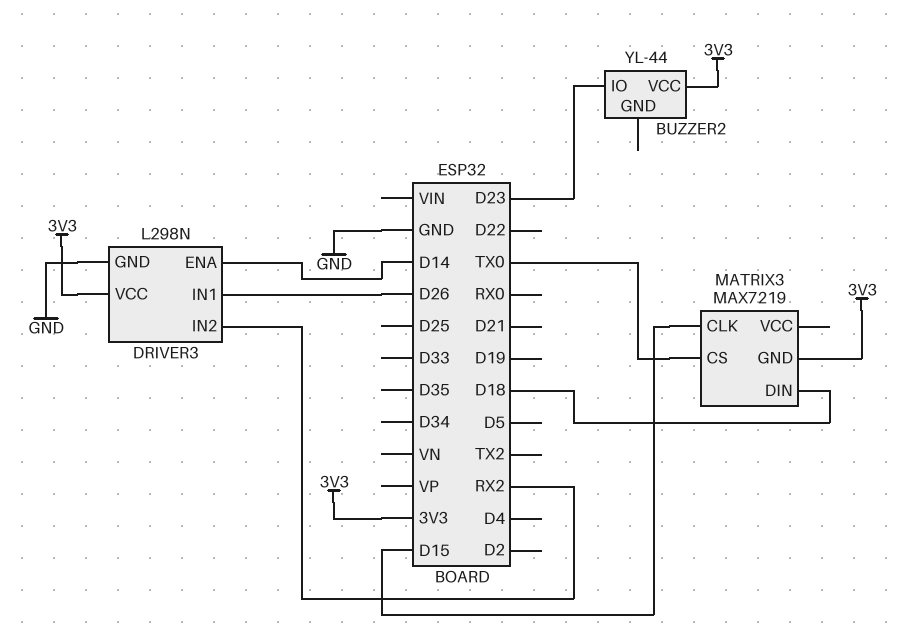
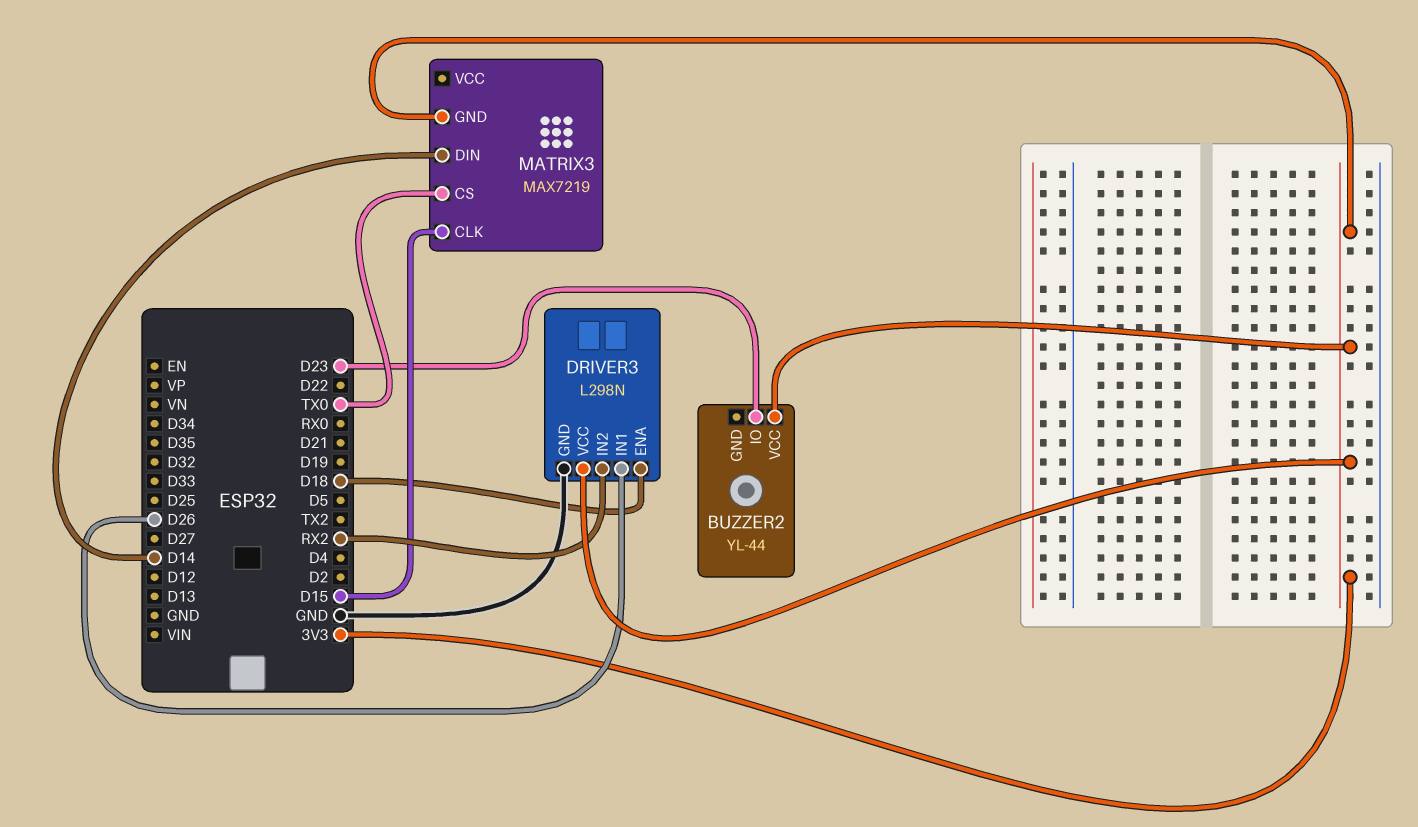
DRIVER3 pin ENA: D14 -> D18
MATRIX3 pin DIN: D18 -> D14

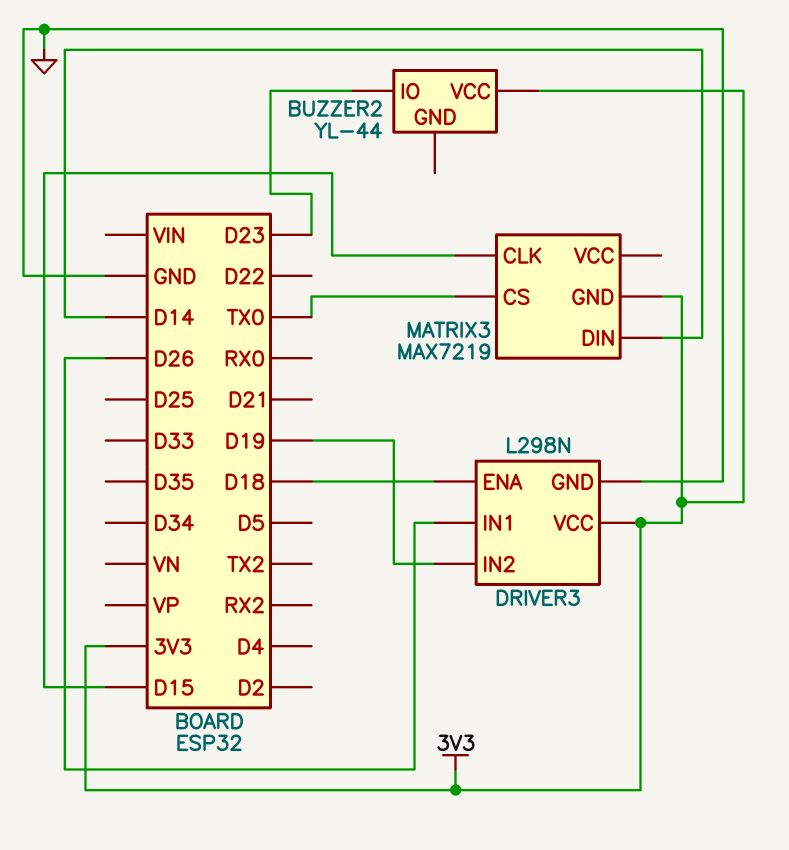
DRIVER3 pin IN2: RX2 -> D19

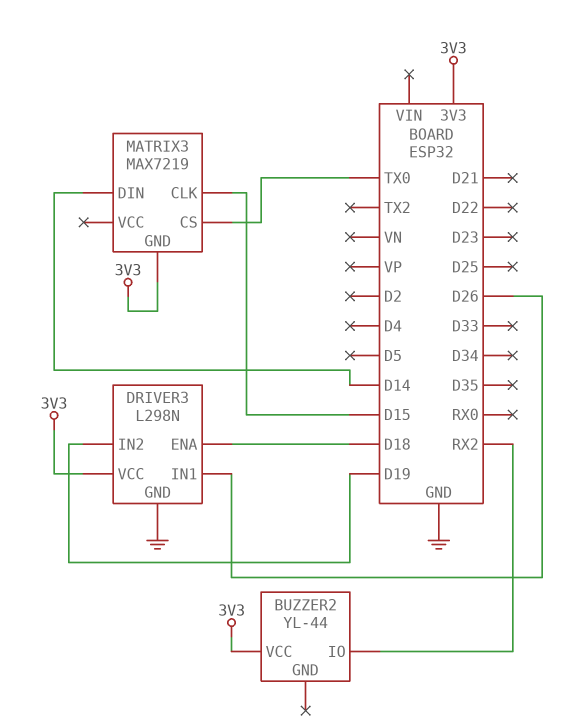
BUZZER2 pin IO: D23 -> RX2

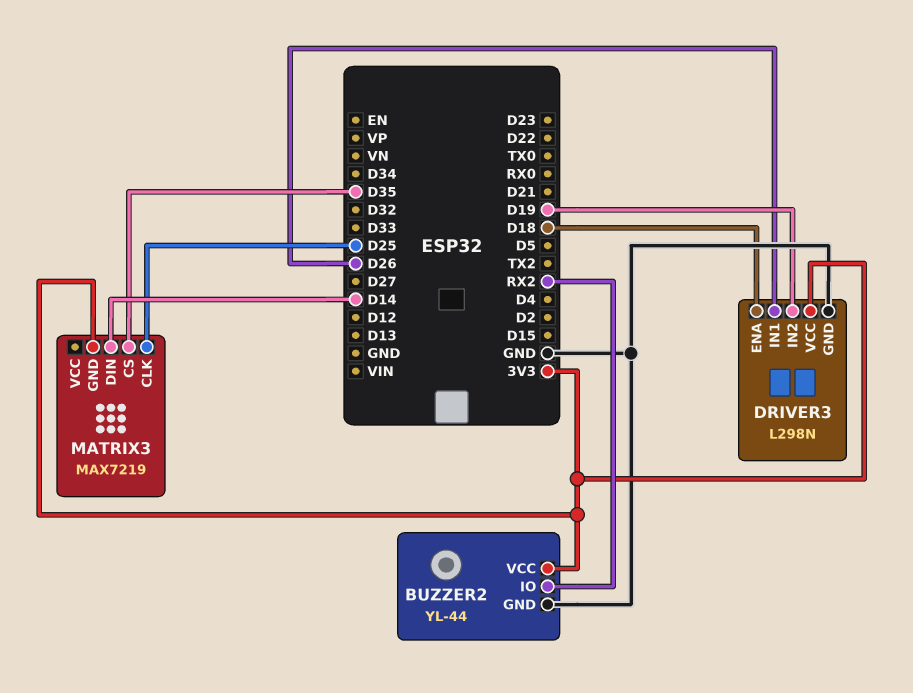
BUZZER2 pin GND: none -> GND
MATRIX3 pin CLK: D15 -> D25
MATRIX3 pin CS: TX0 -> D35

